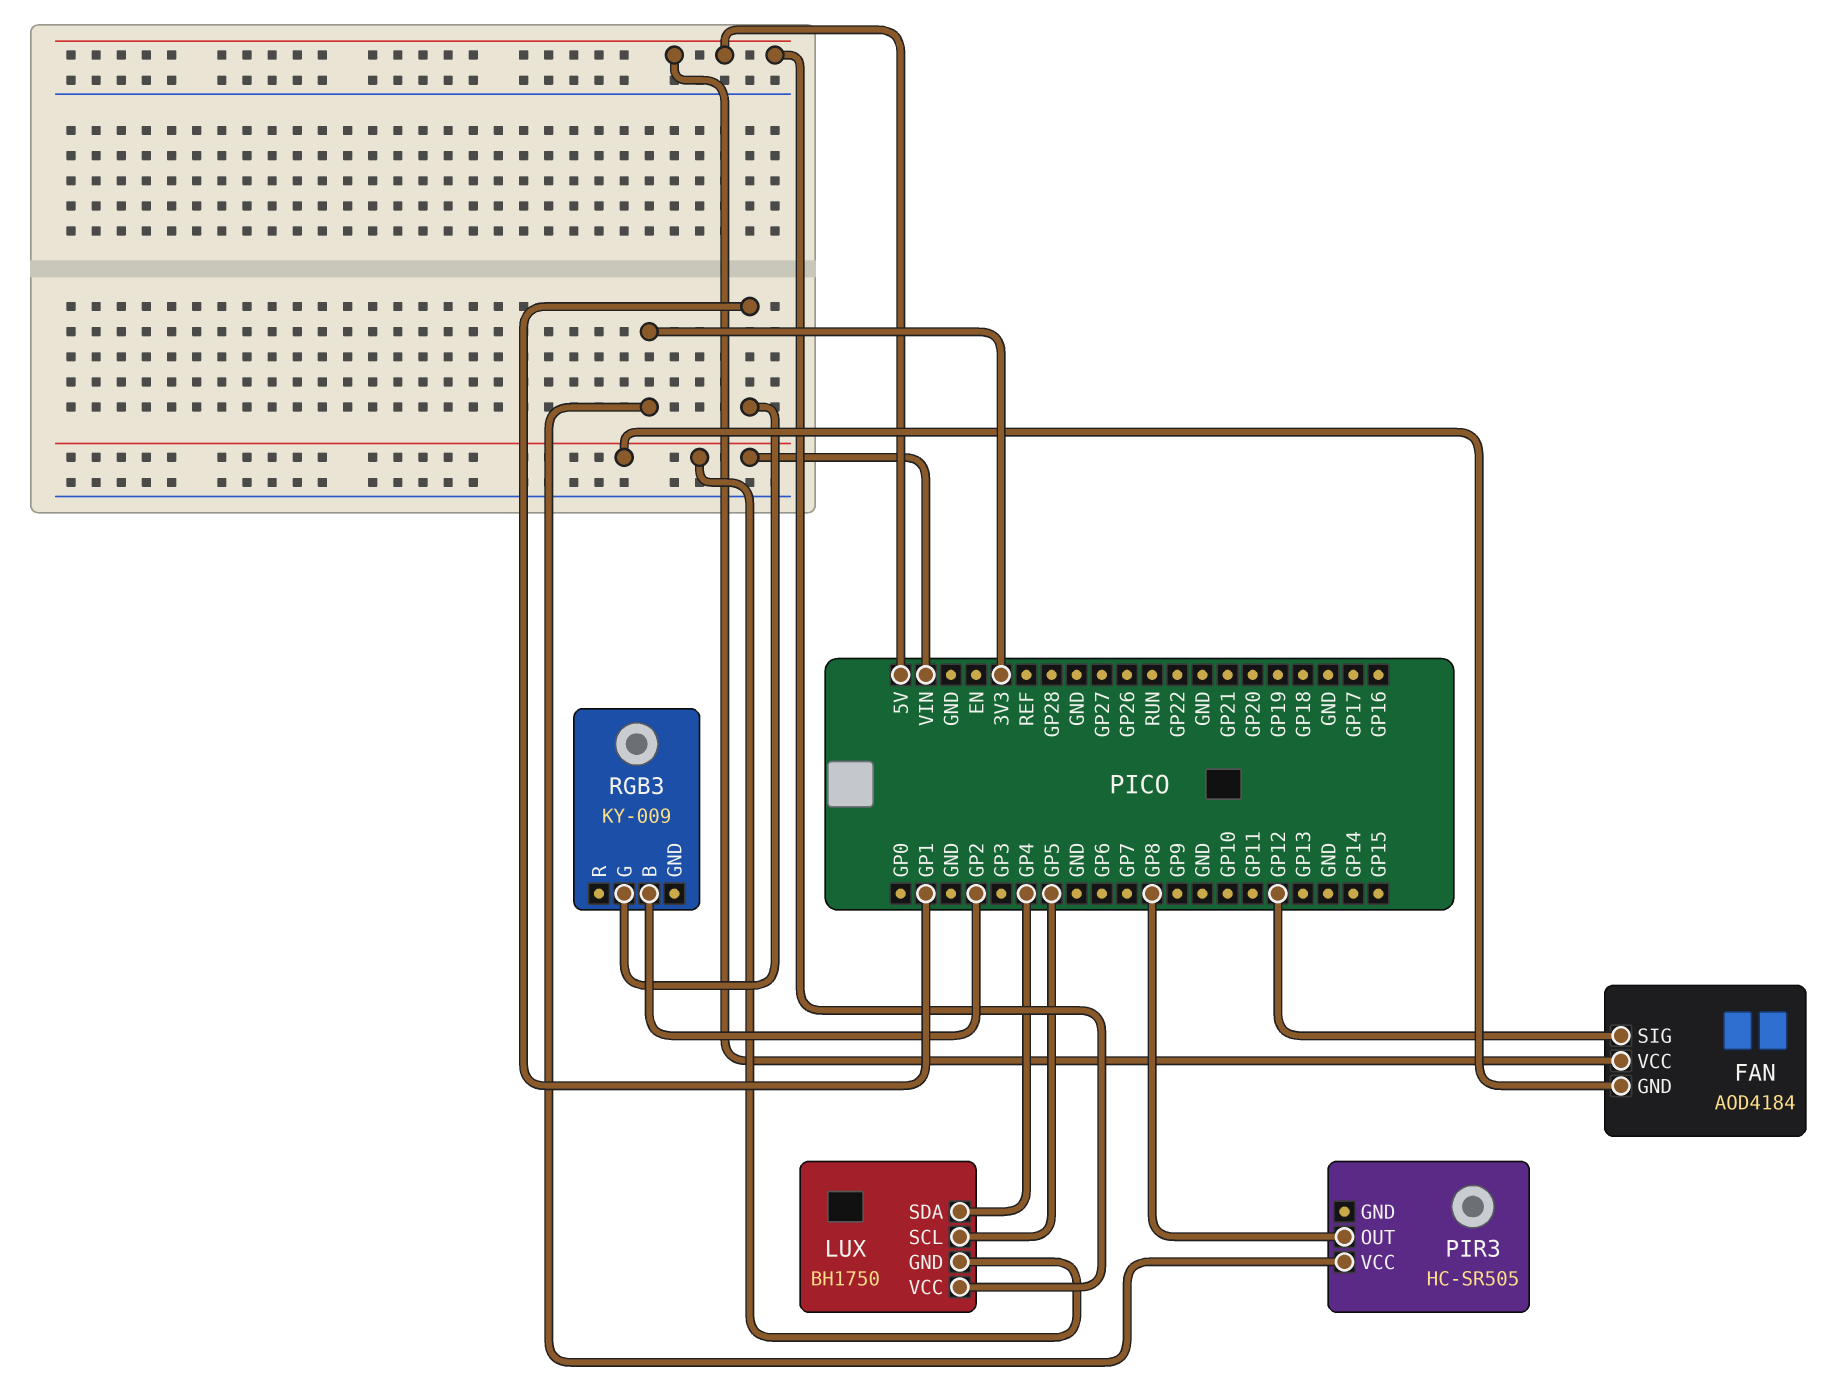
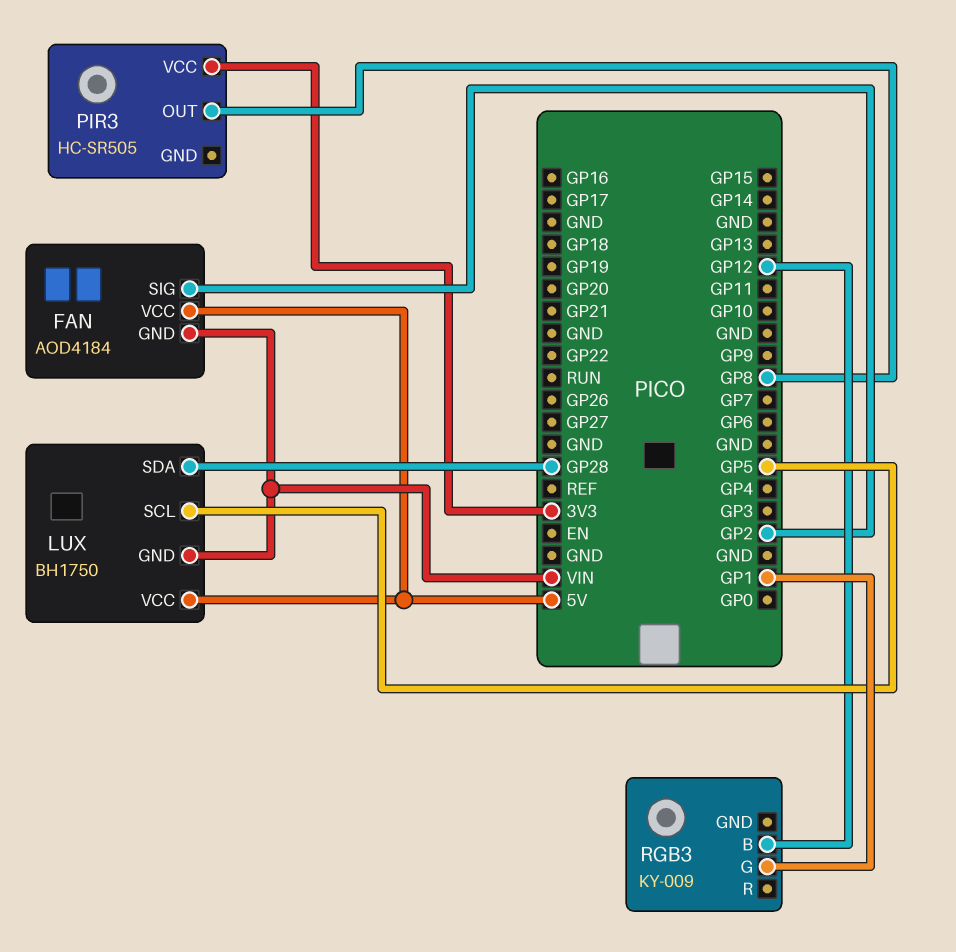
FAN pin SIG: GP12 -> GP2
LUX pin SDA: GP4 -> GP28
RGB3 pin B: GP2 -> GP12

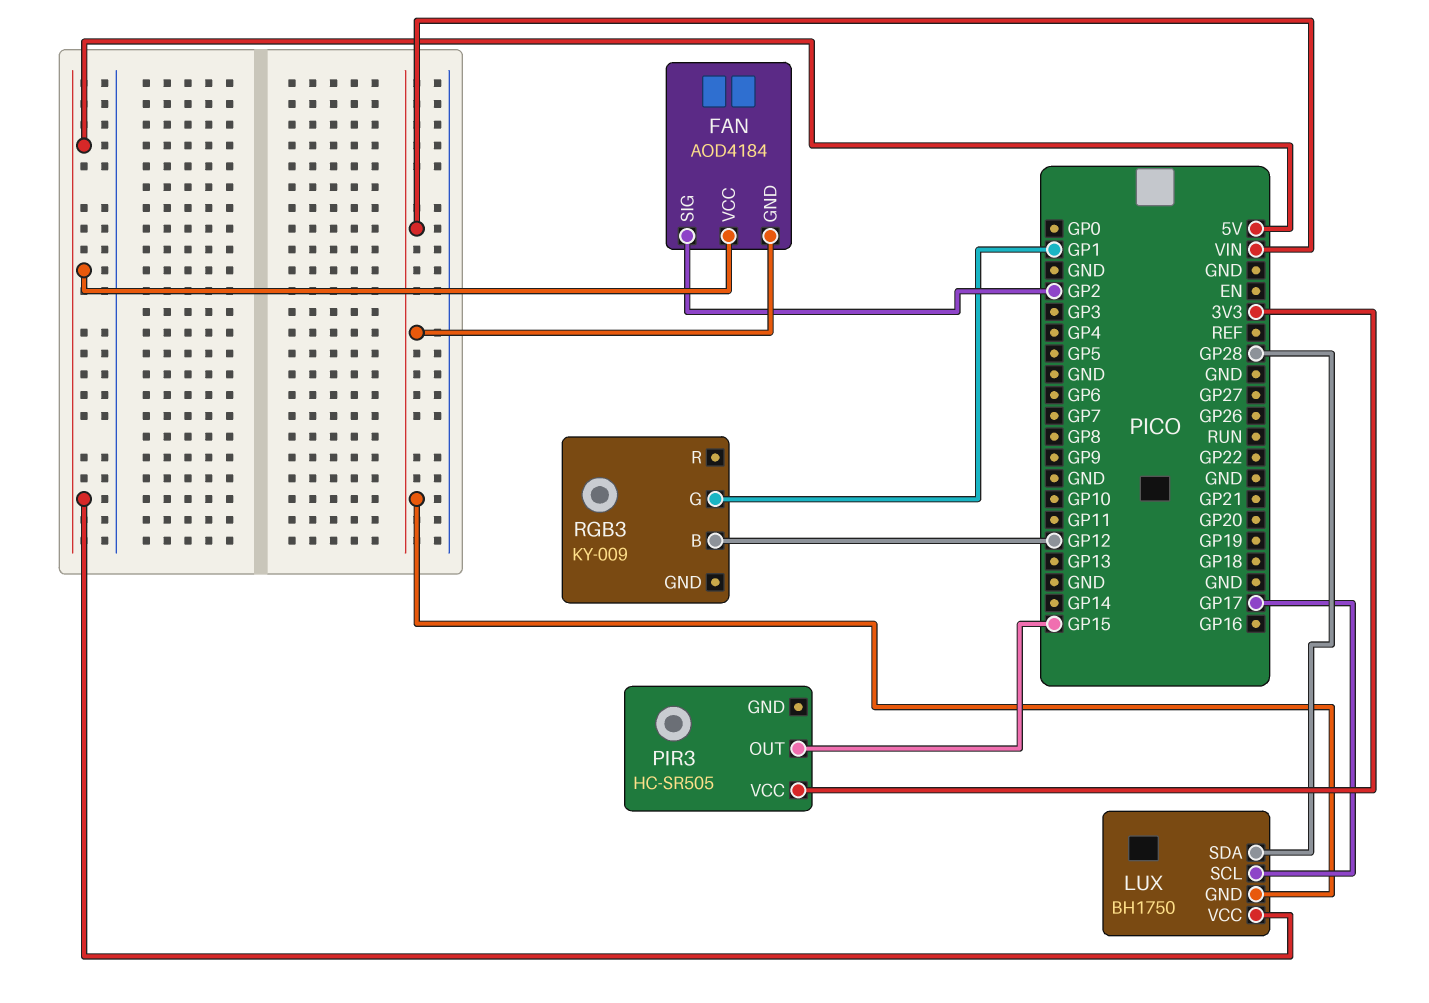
LUX pin SCL: GP5 -> GP17
PIR3 pin OUT: GP8 -> GP15

